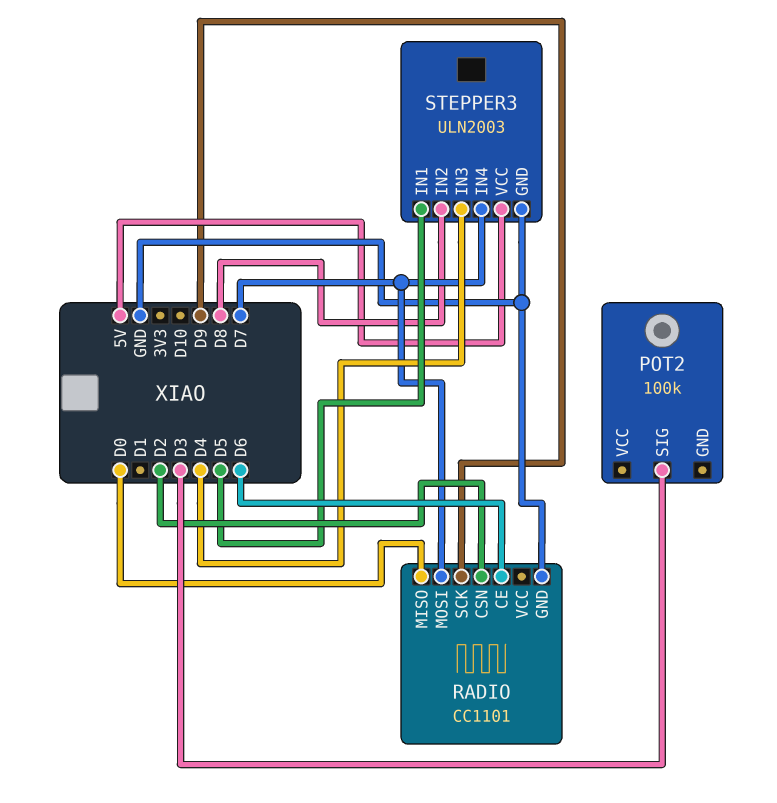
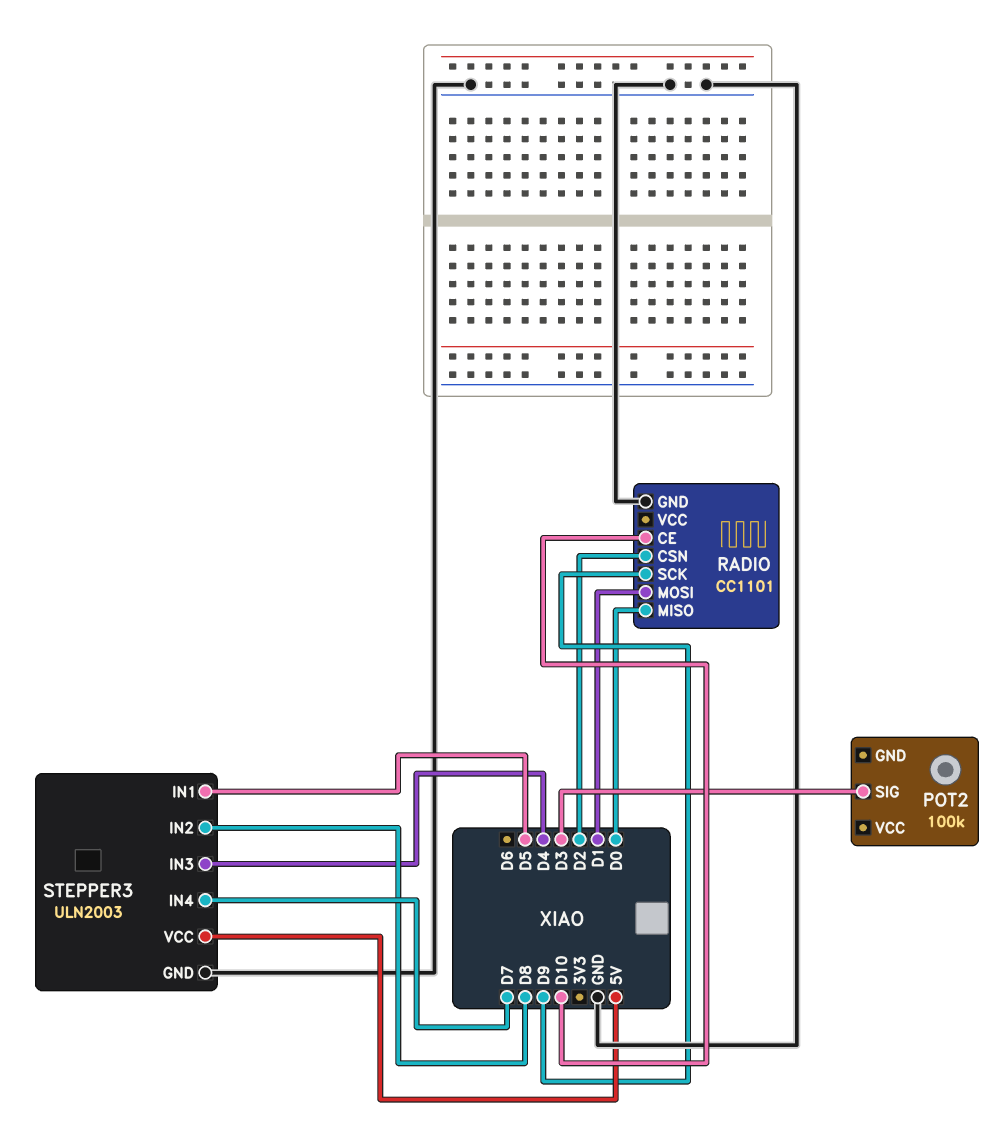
RADIO pin CE: D6 -> D10
RADIO pin MOSI: D7 -> D1

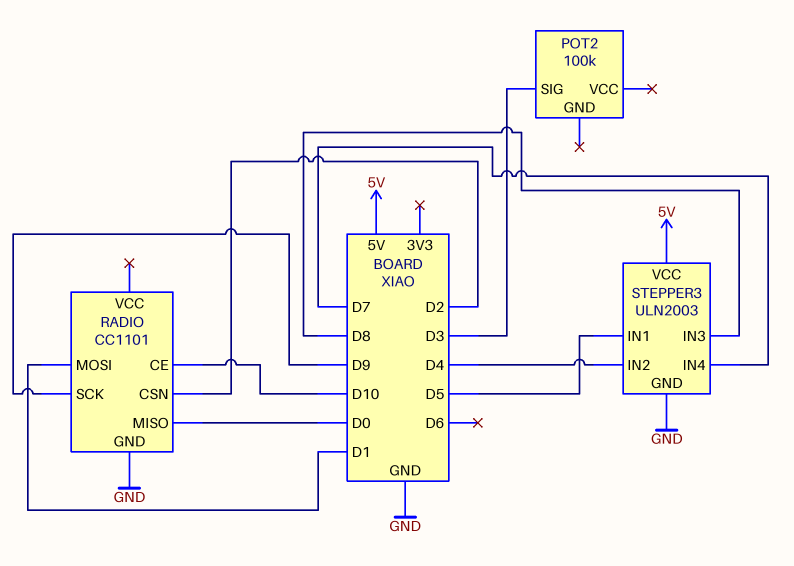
STEPPER3 pin IN2: D8 -> D4
STEPPER3 pin IN3: D4 -> D8

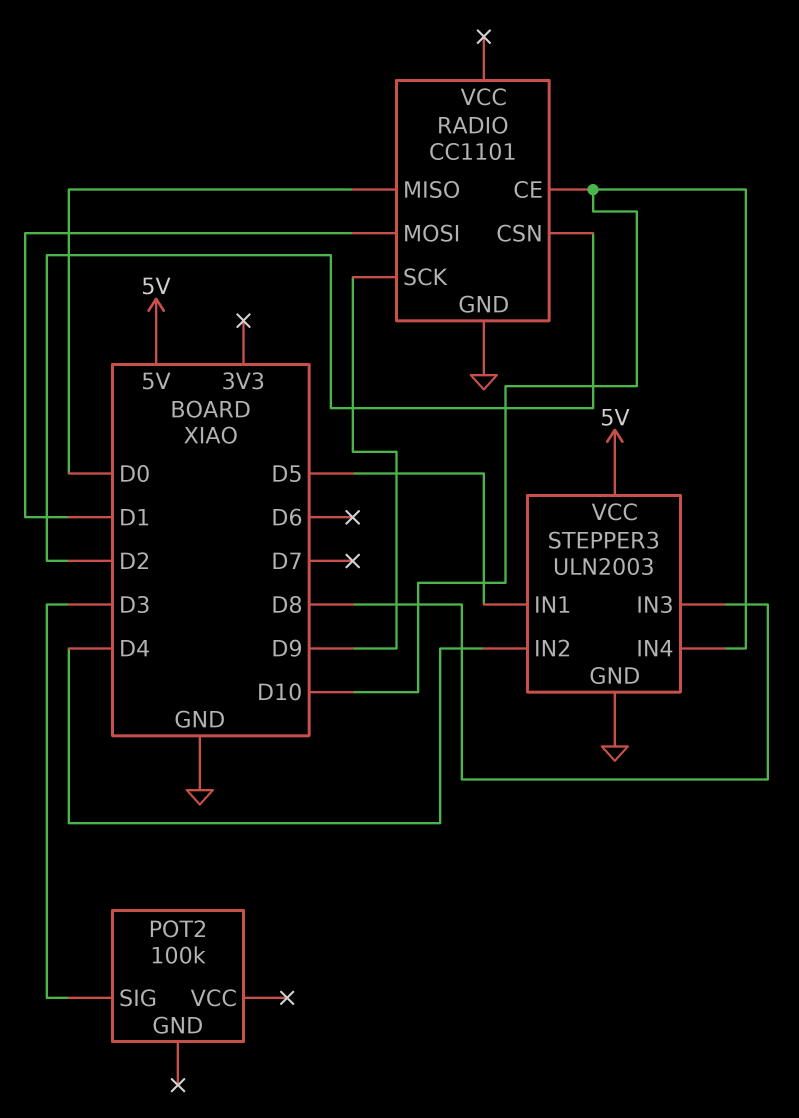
STEPPER3 pin IN4: D7 -> D10

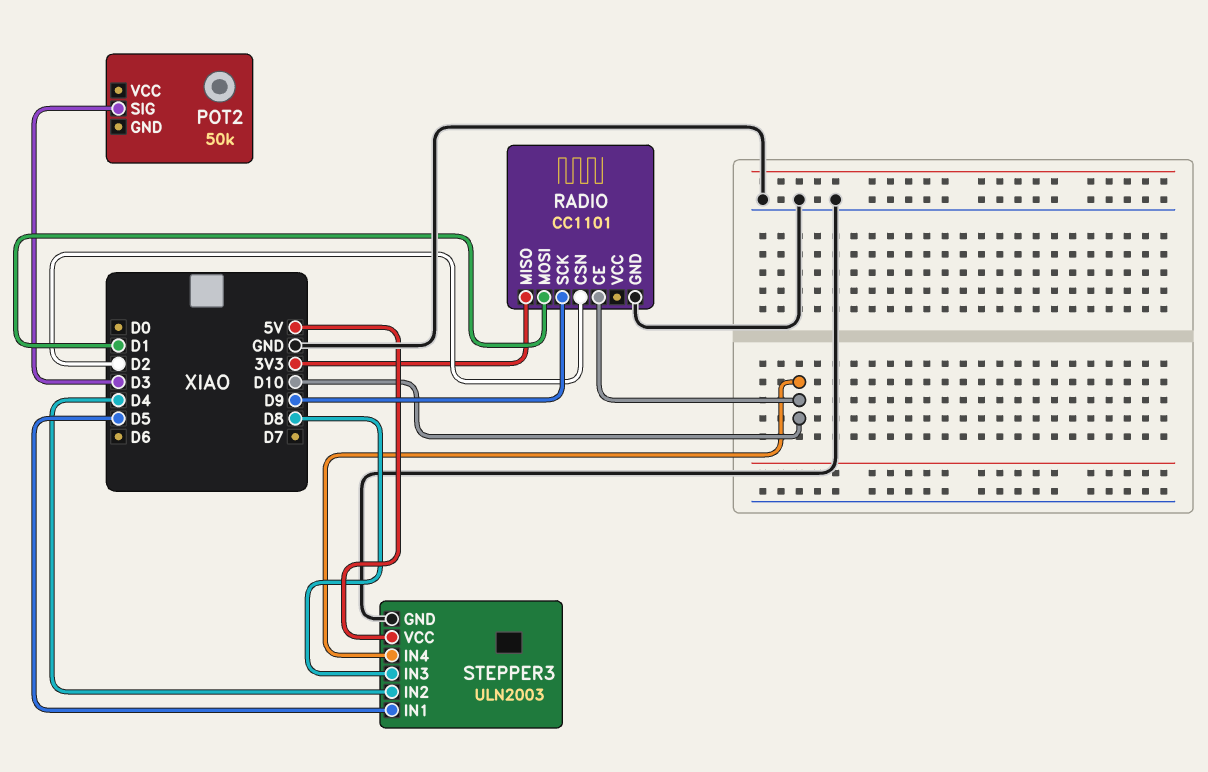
POT2: 100k -> 50k
RADIO pin MISO: D0 -> 3V3

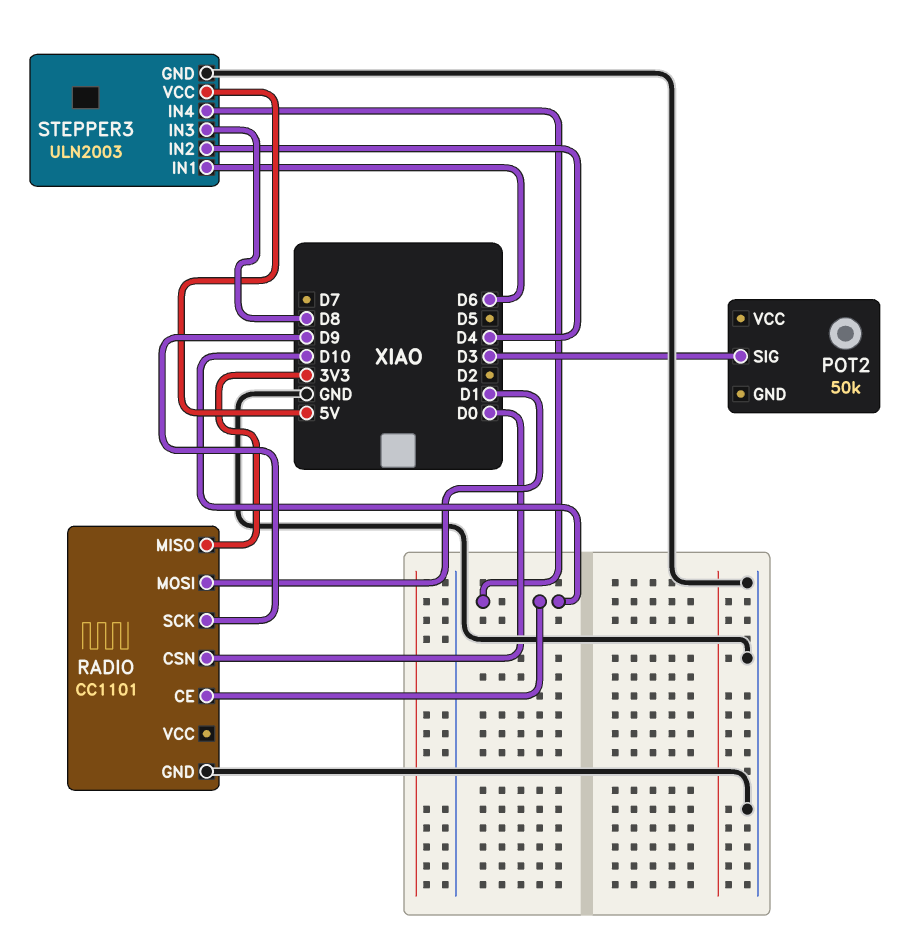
RADIO pin CSN: D2 -> D0
STEPPER3 pin IN1: D5 -> D6

